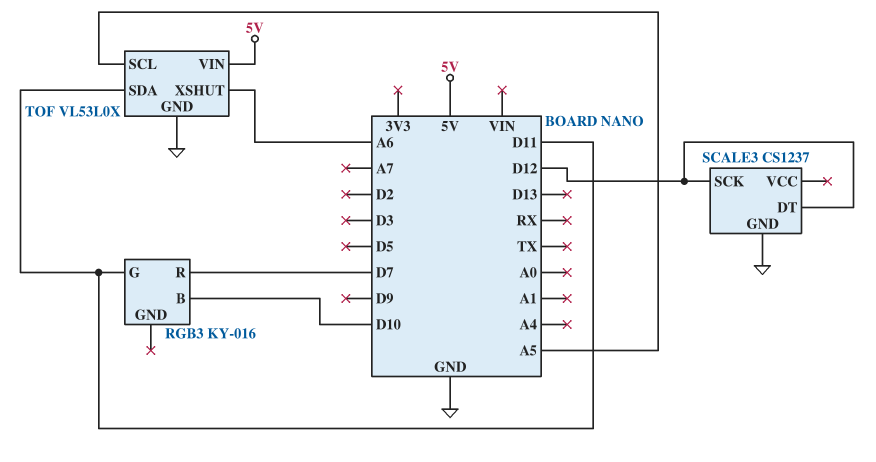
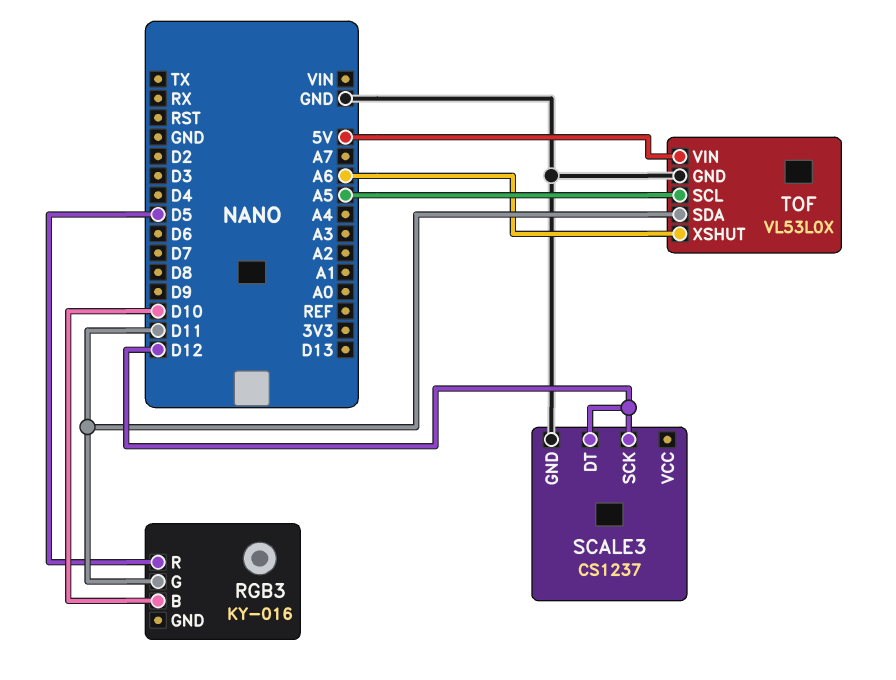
RGB3 pin R: D7 -> D5

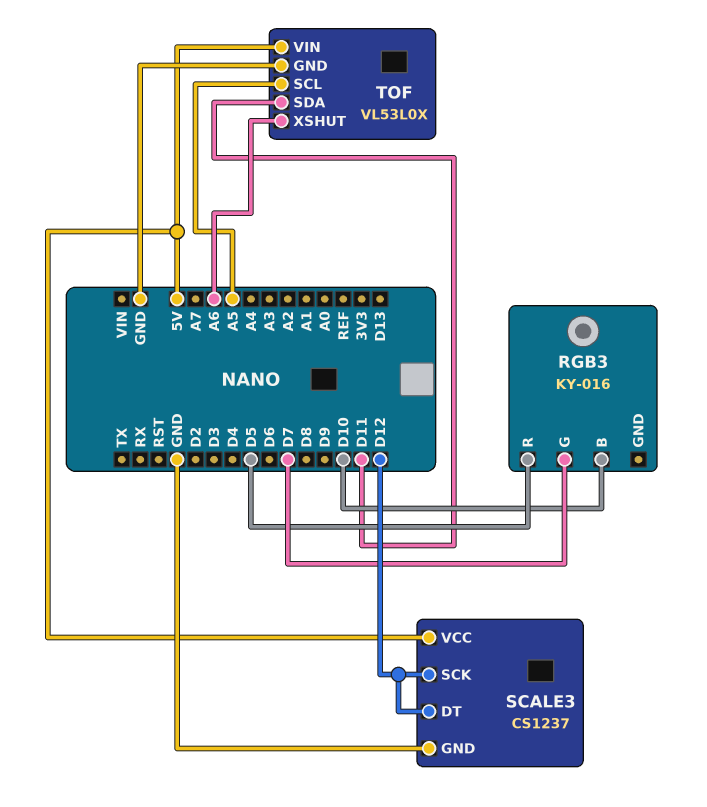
RGB3 pin G: D11 -> D7
SCALE3 pin VCC: none -> 5V

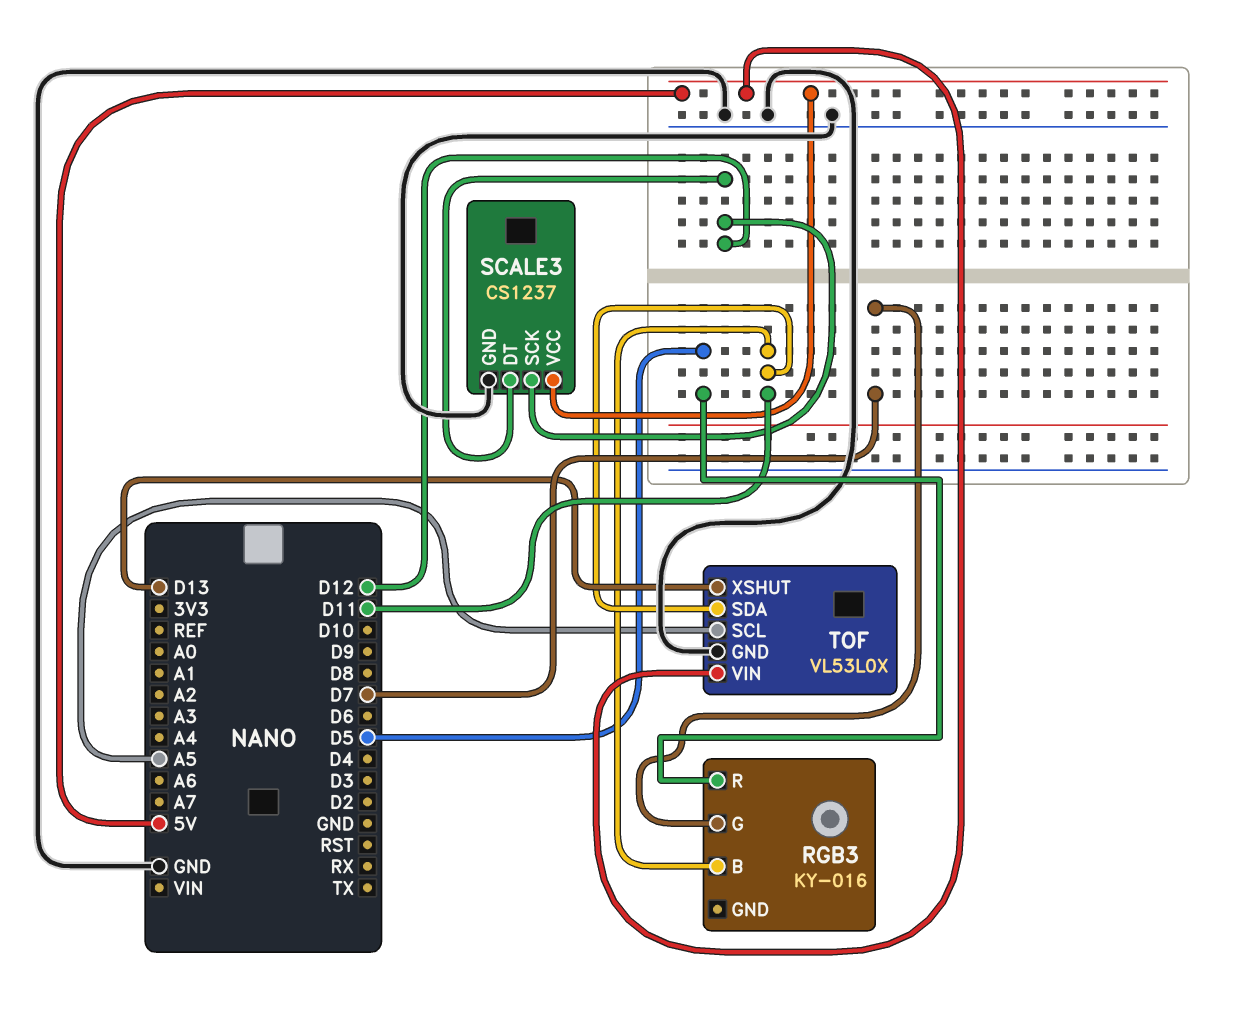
RGB3 pin B: D10 -> D11
TOF pin XSHUT: A6 -> D13

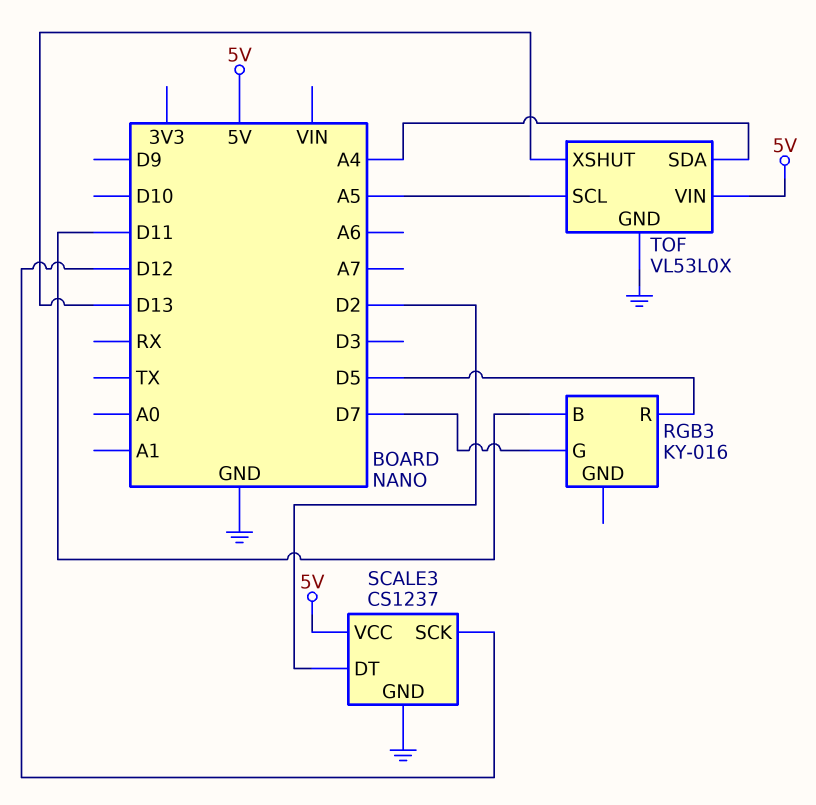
SCALE3 pin DT: D12 -> D2
TOF pin SDA: D11 -> A4

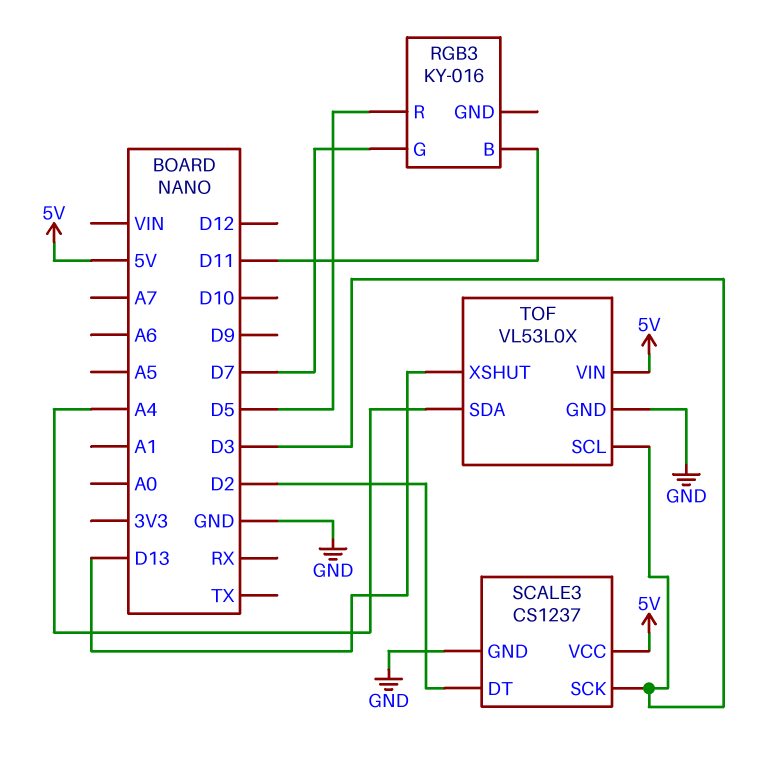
SCALE3 pin SCK: D12 -> D3
TOF pin SCL: A5 -> D3

